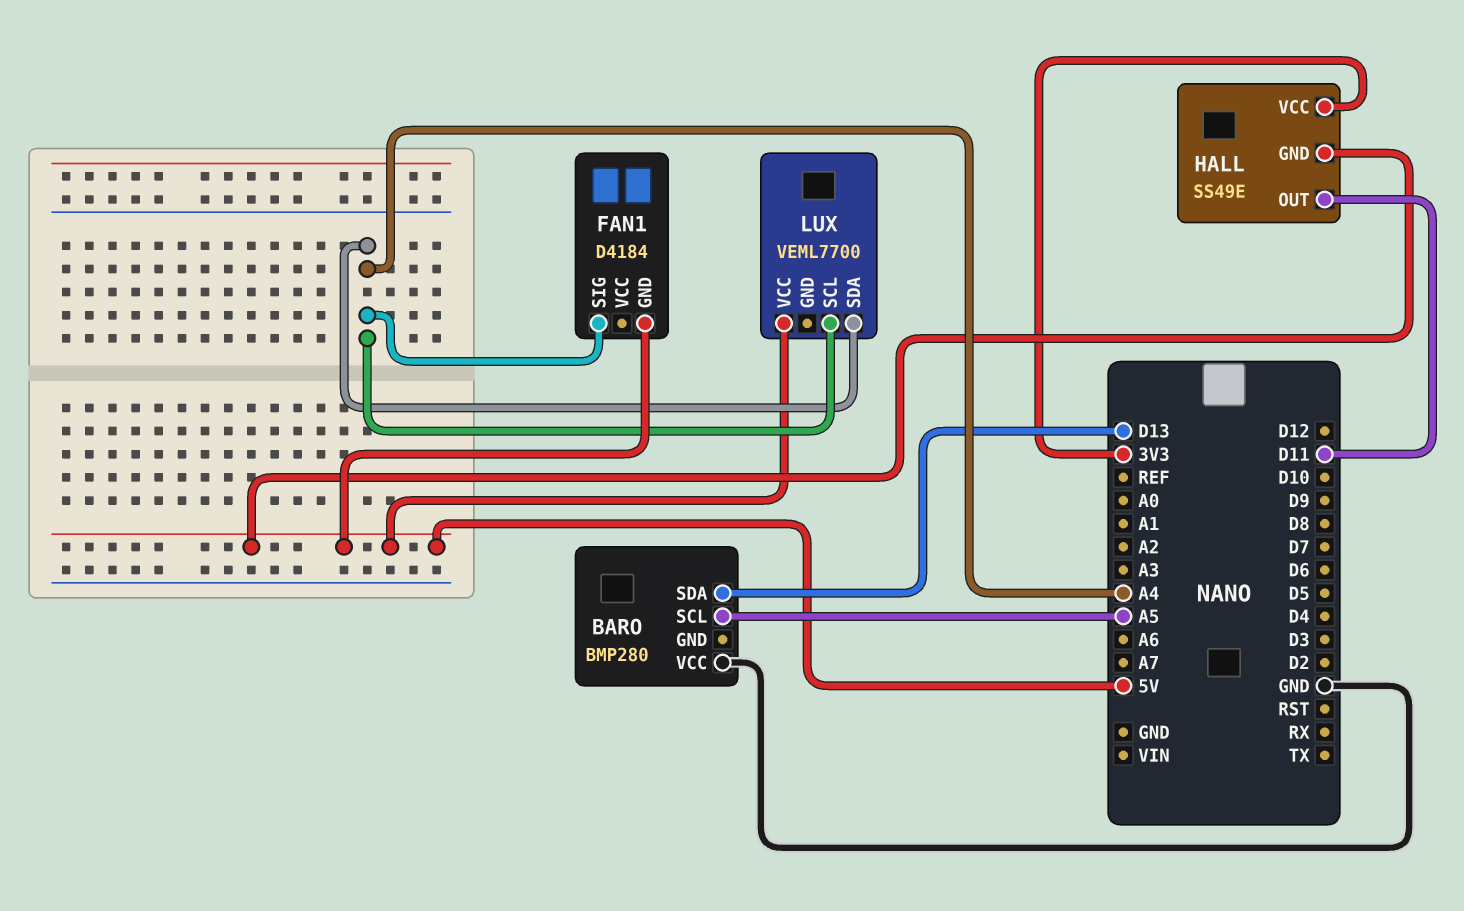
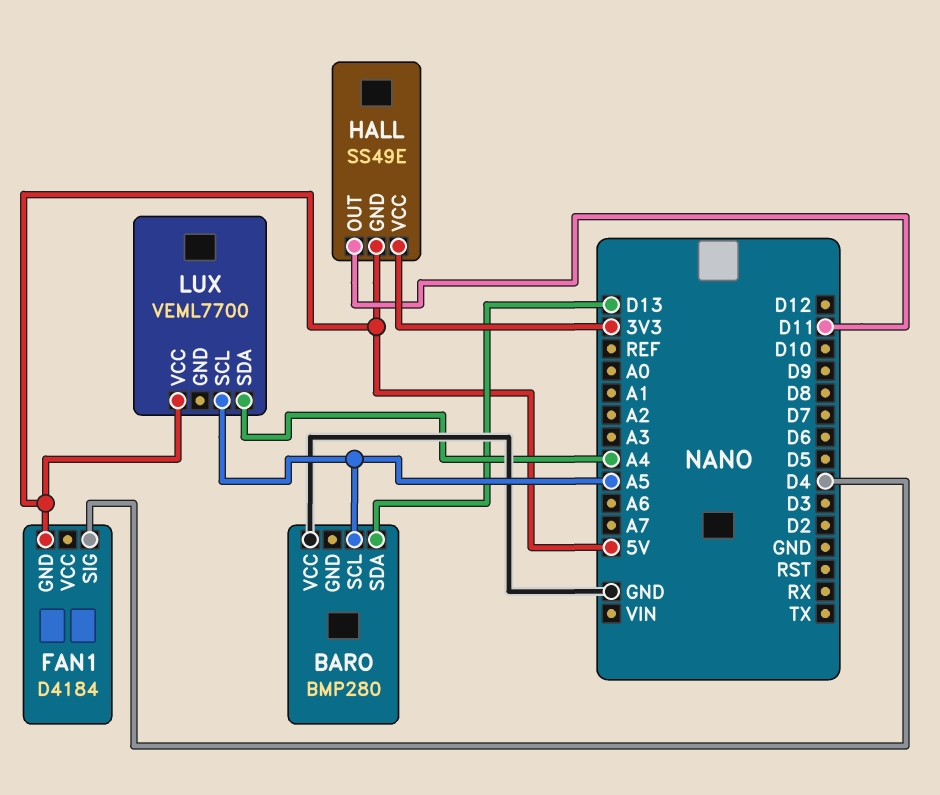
FAN1 pin SIG: A4 -> D4
LUX pin SCL: A4 -> A5

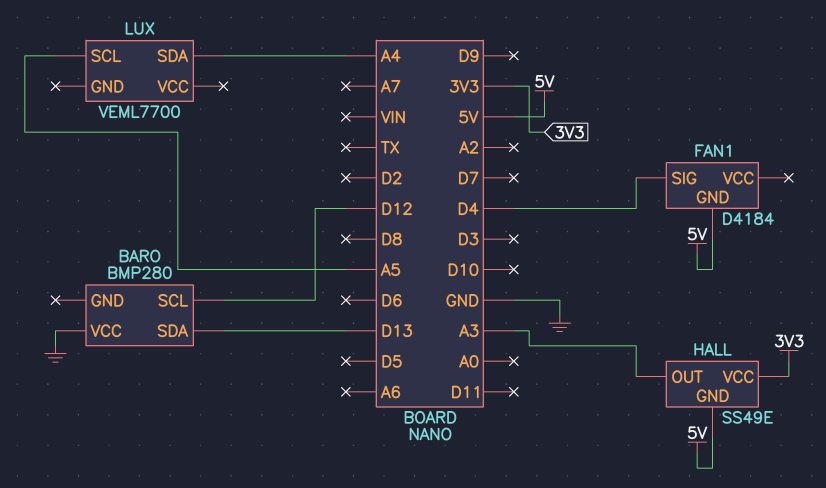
BARO pin SCL: A5 -> D12
HALL pin OUT: D11 -> A3
LUX pin VCC: 5V -> none

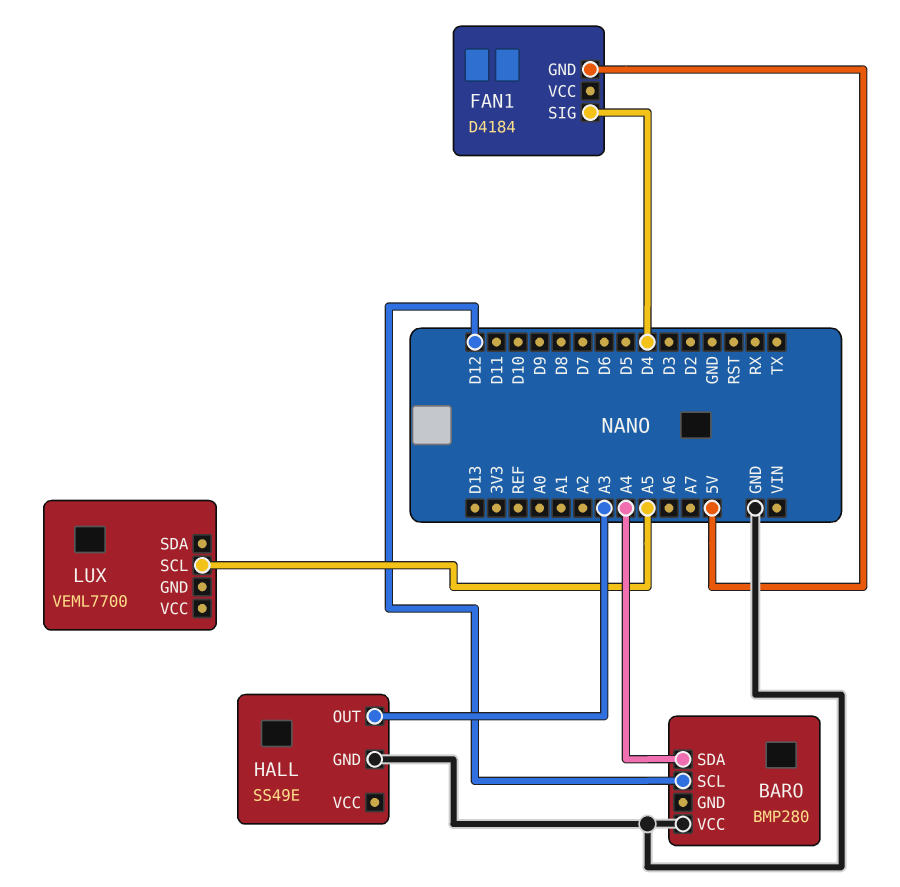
BARO pin SDA: D13 -> A4
HALL pin GND: 5V -> GND
HALL pin VCC: 3V3 -> none
LUX pin SDA: A4 -> none

